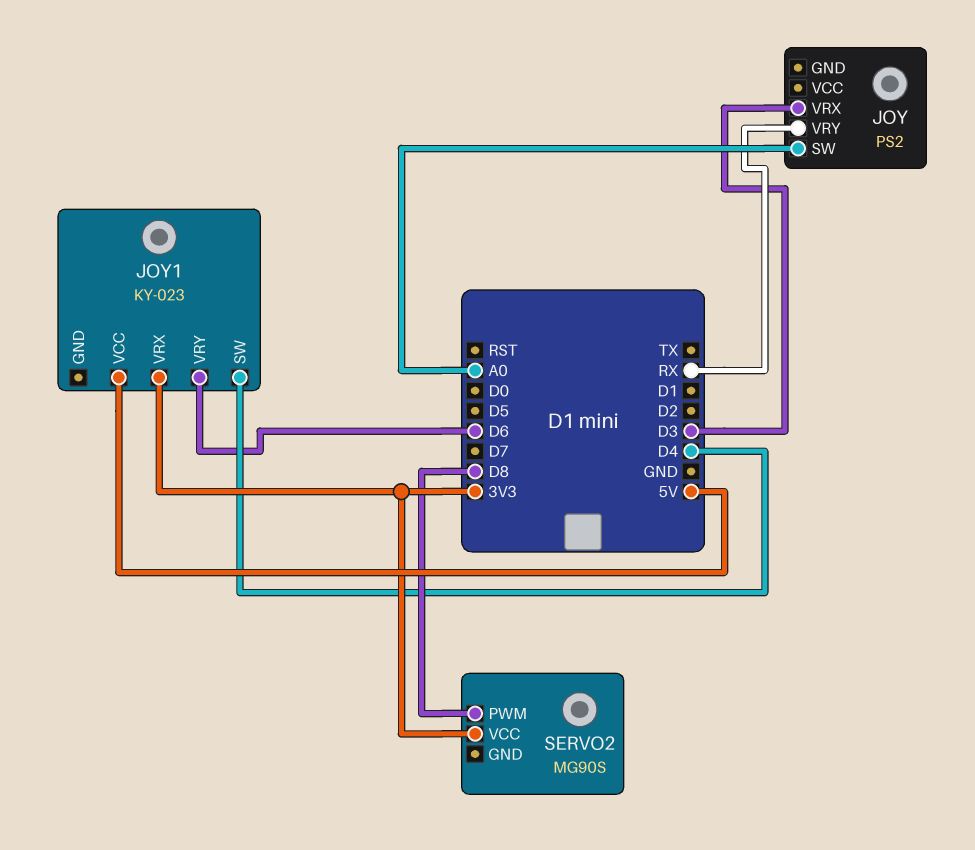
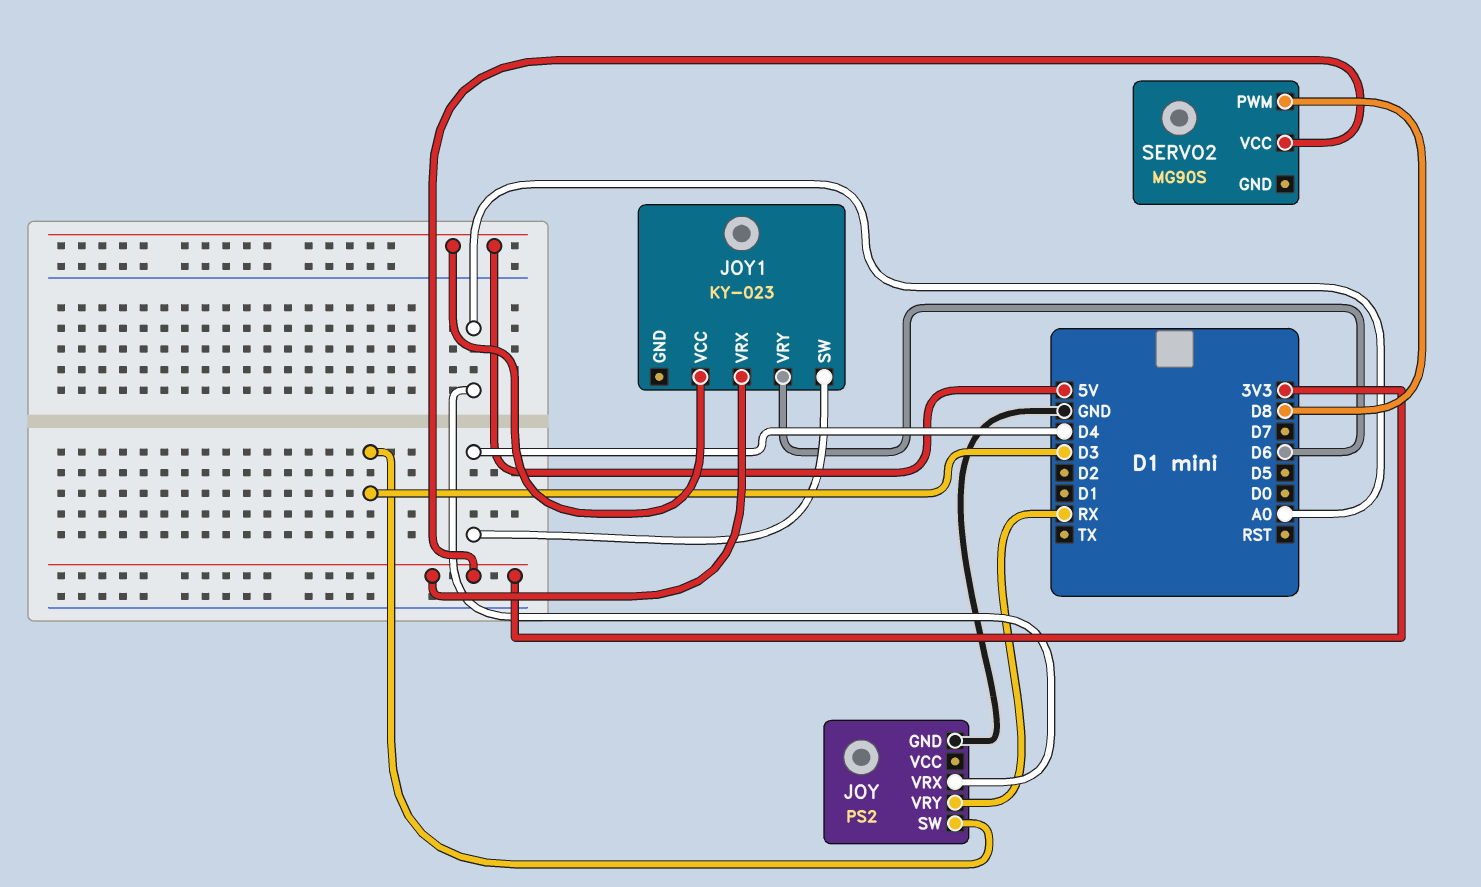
JOY pin GND: none -> GND
JOY pin SW: A0 -> D3
JOY pin VRX: D3 -> A0

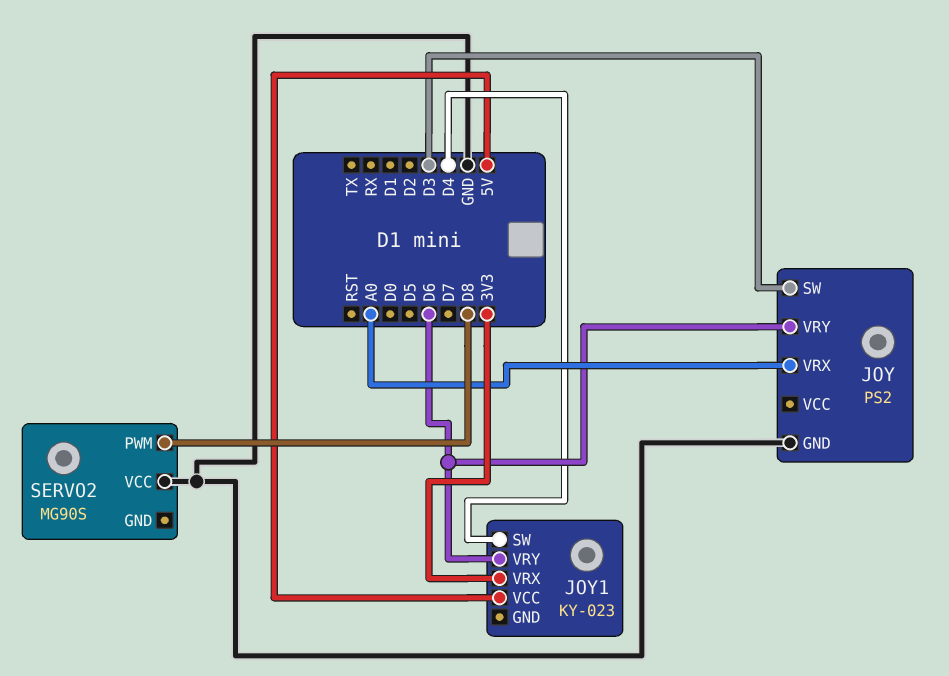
JOY pin VRY: RX -> D6
SERVO2 pin VCC: 3V3 -> GND

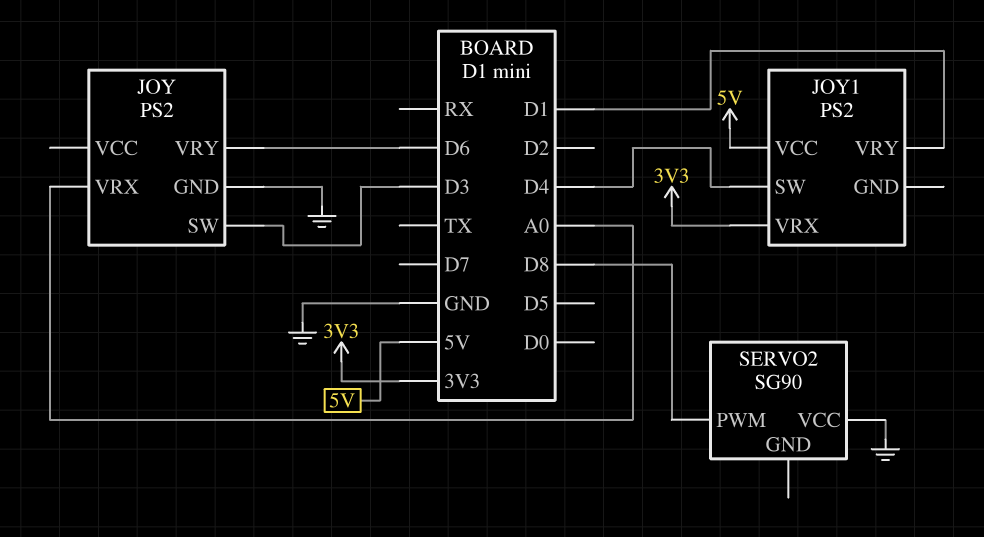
JOY1: KY-023 -> PS2
JOY1 pin VRY: D6 -> D1
SERVO2: MG90S -> SG90

